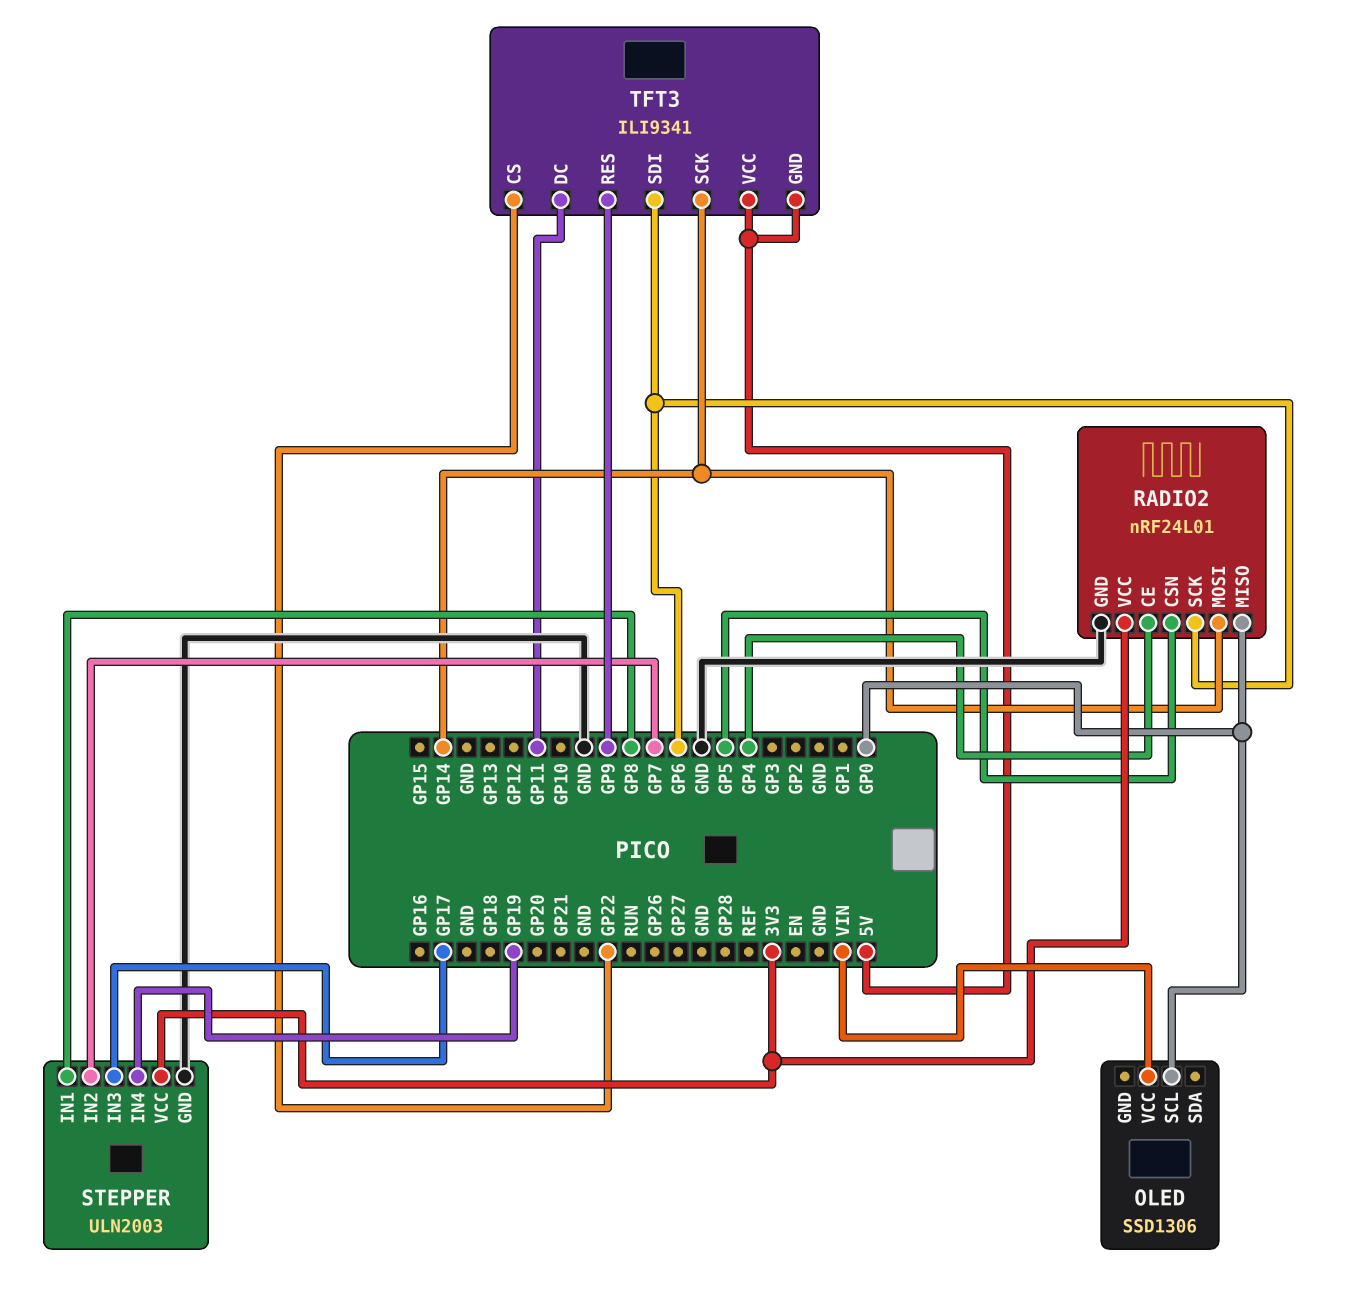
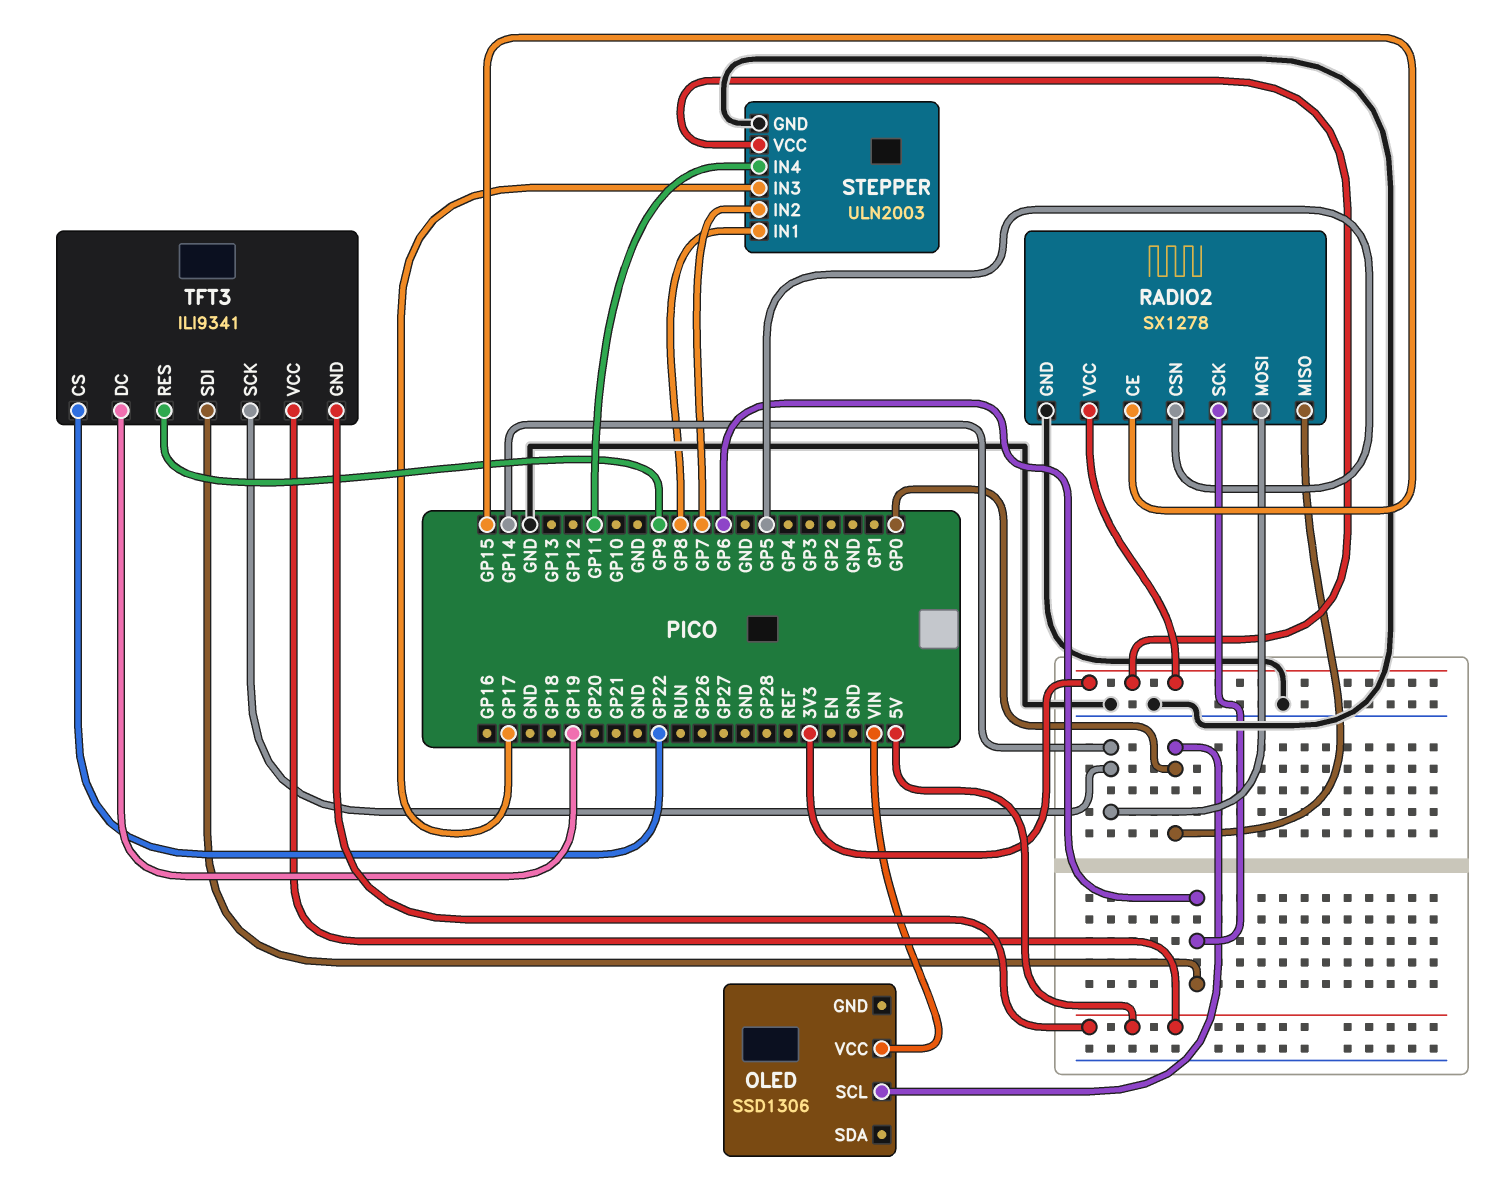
RADIO2: nRF24L01 -> SX1278
RADIO2 pin CE: GP4 -> GP15
STEPPER pin IN4: GP19 -> GP11
TFT3 pin DC: GP11 -> GP19

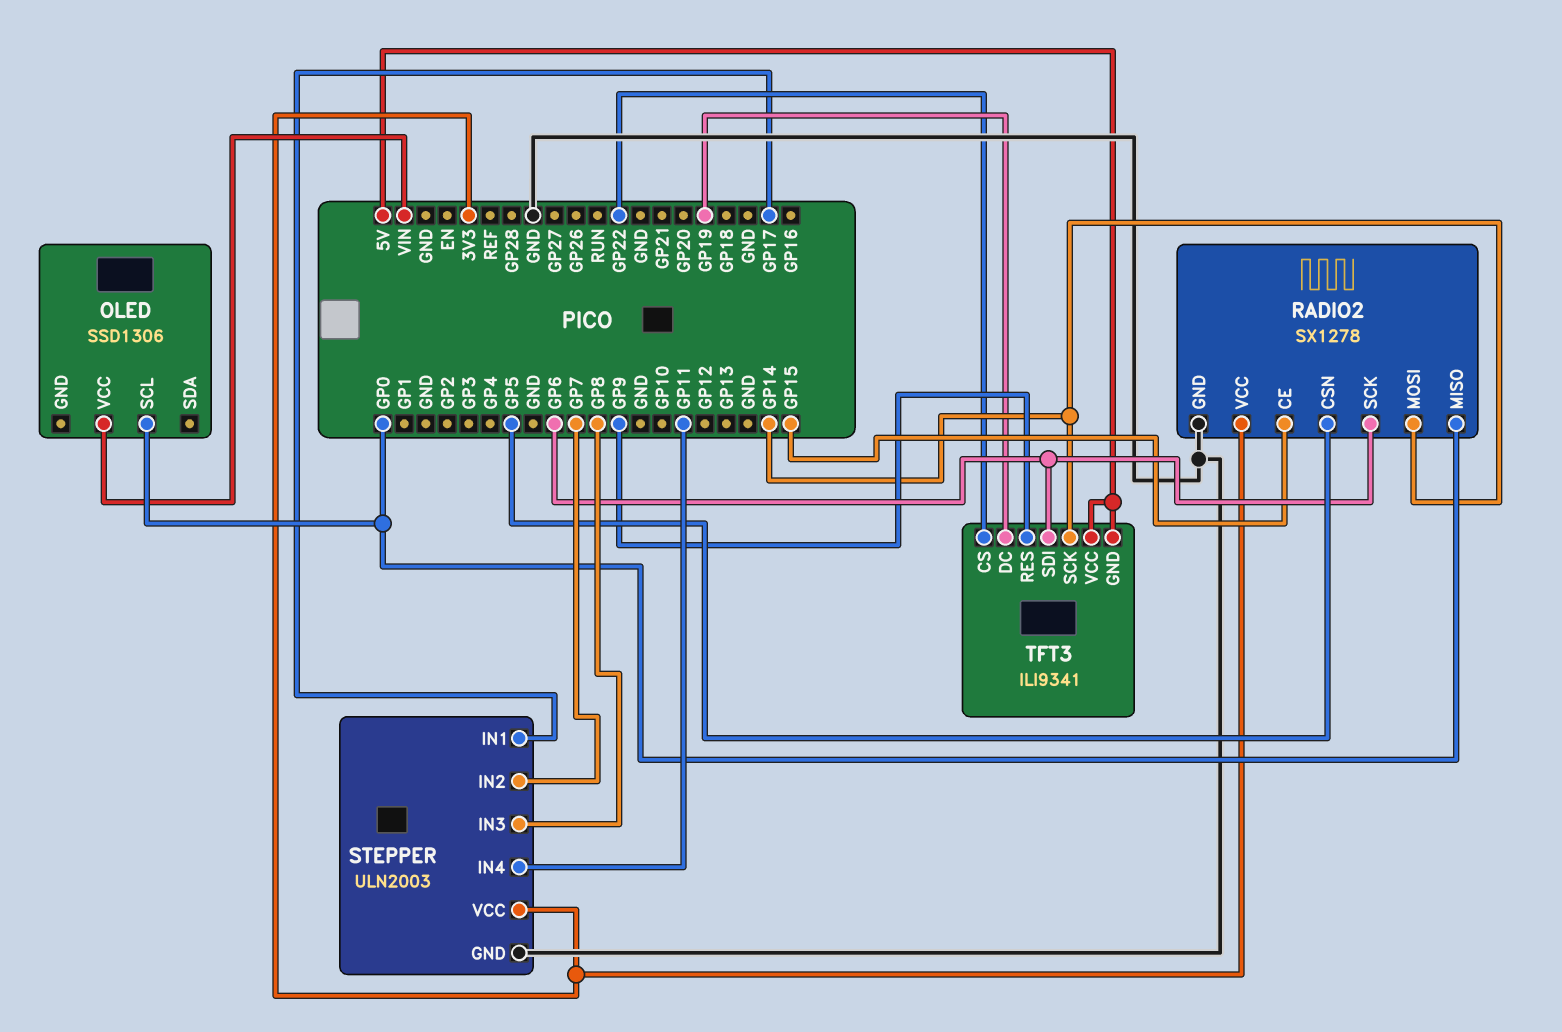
STEPPER pin IN1: GP8 -> GP17
STEPPER pin IN3: GP17 -> GP8

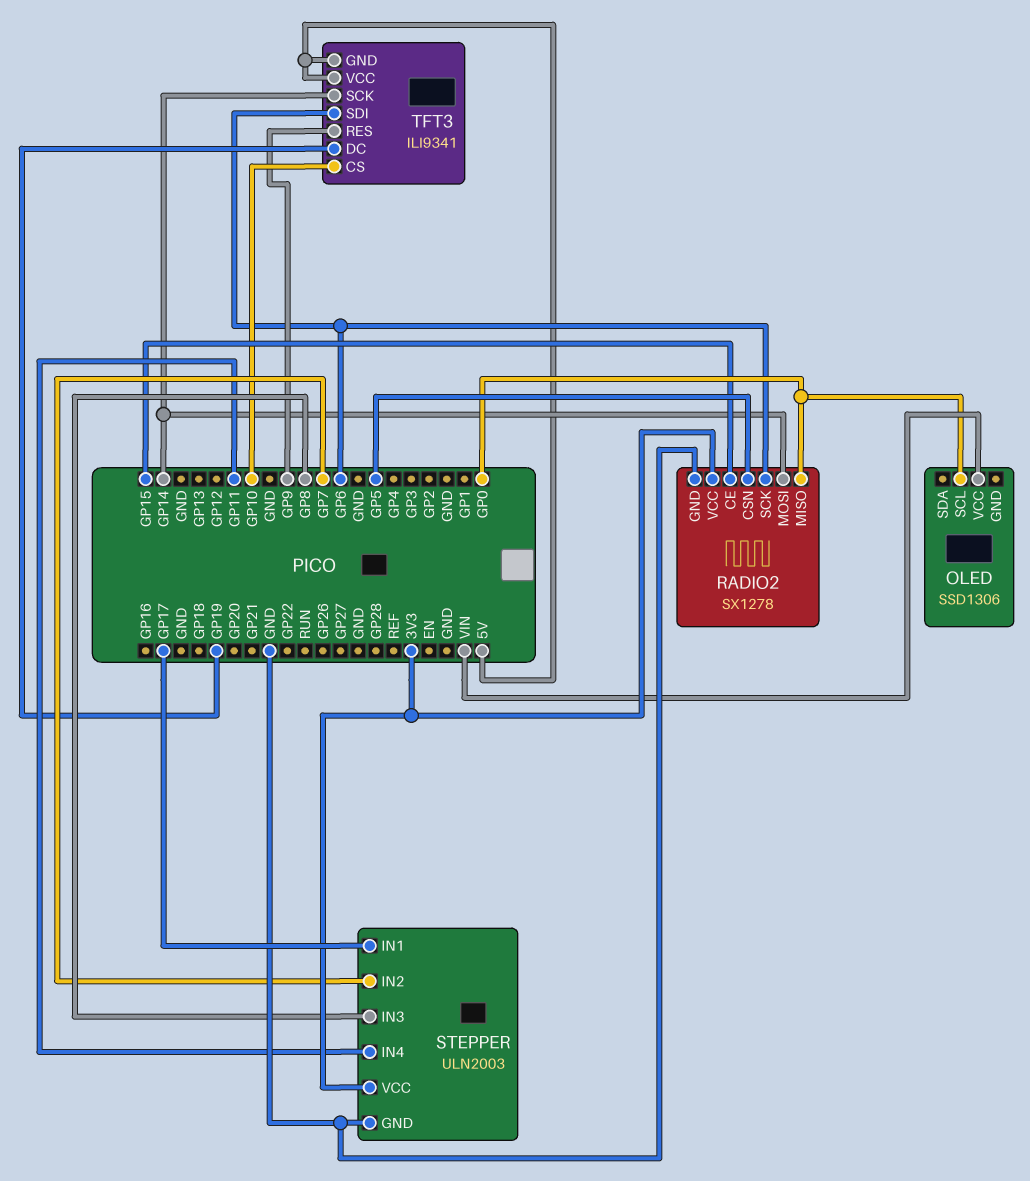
TFT3 pin CS: GP22 -> GP10

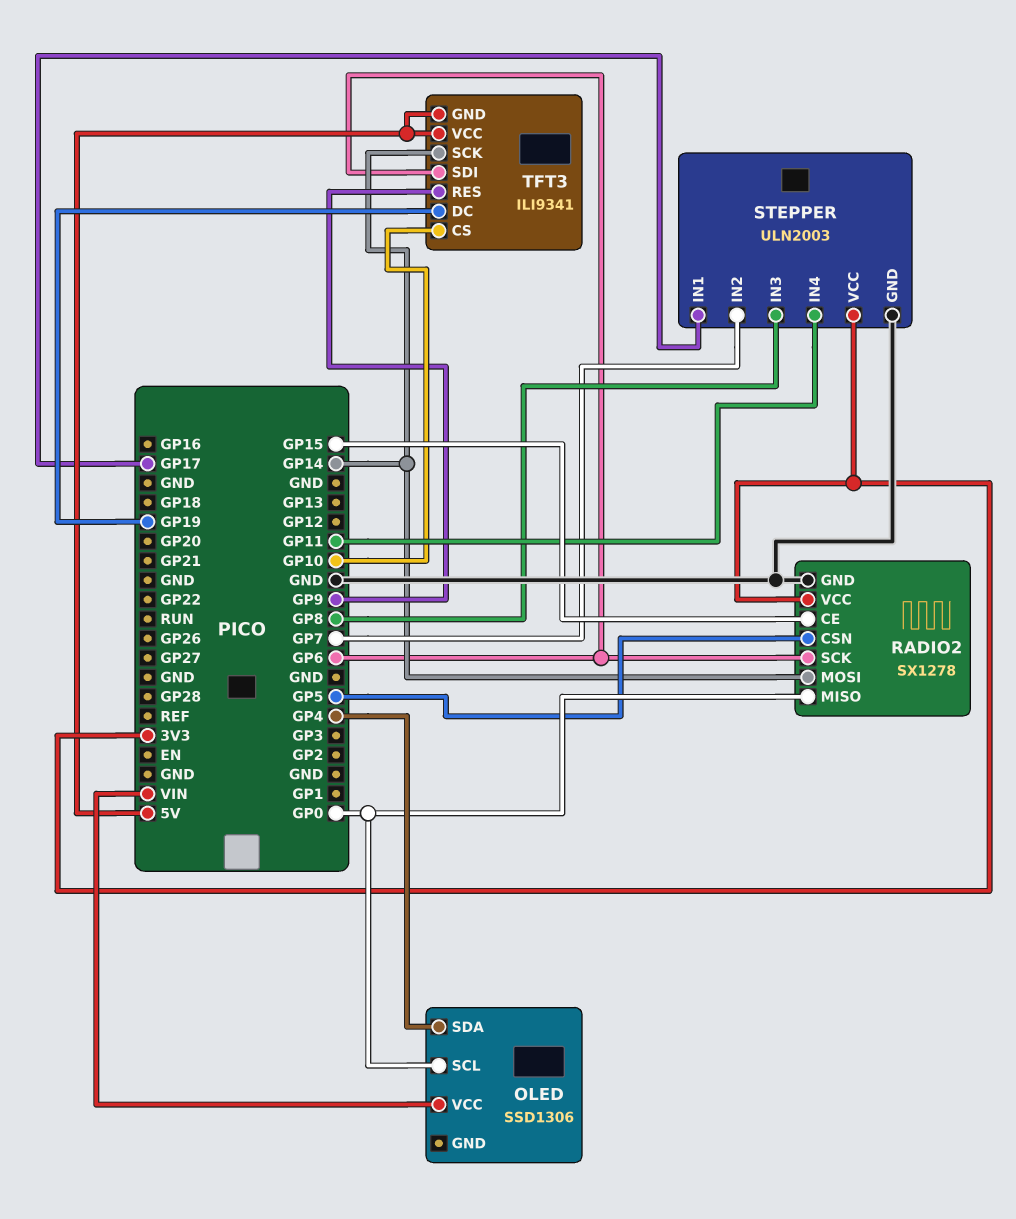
OLED pin SDA: none -> GP4

